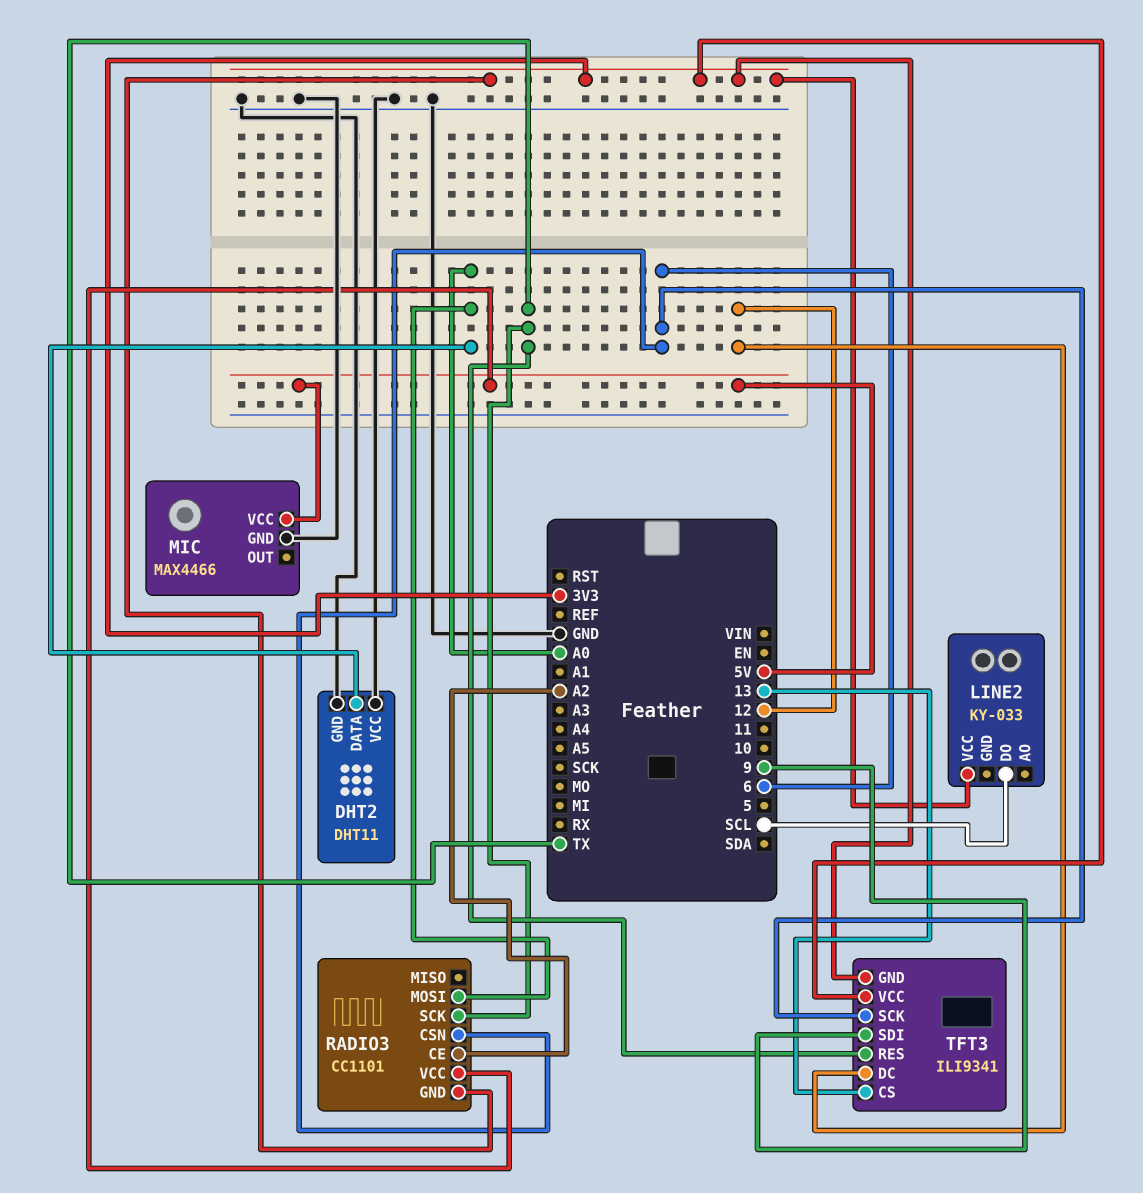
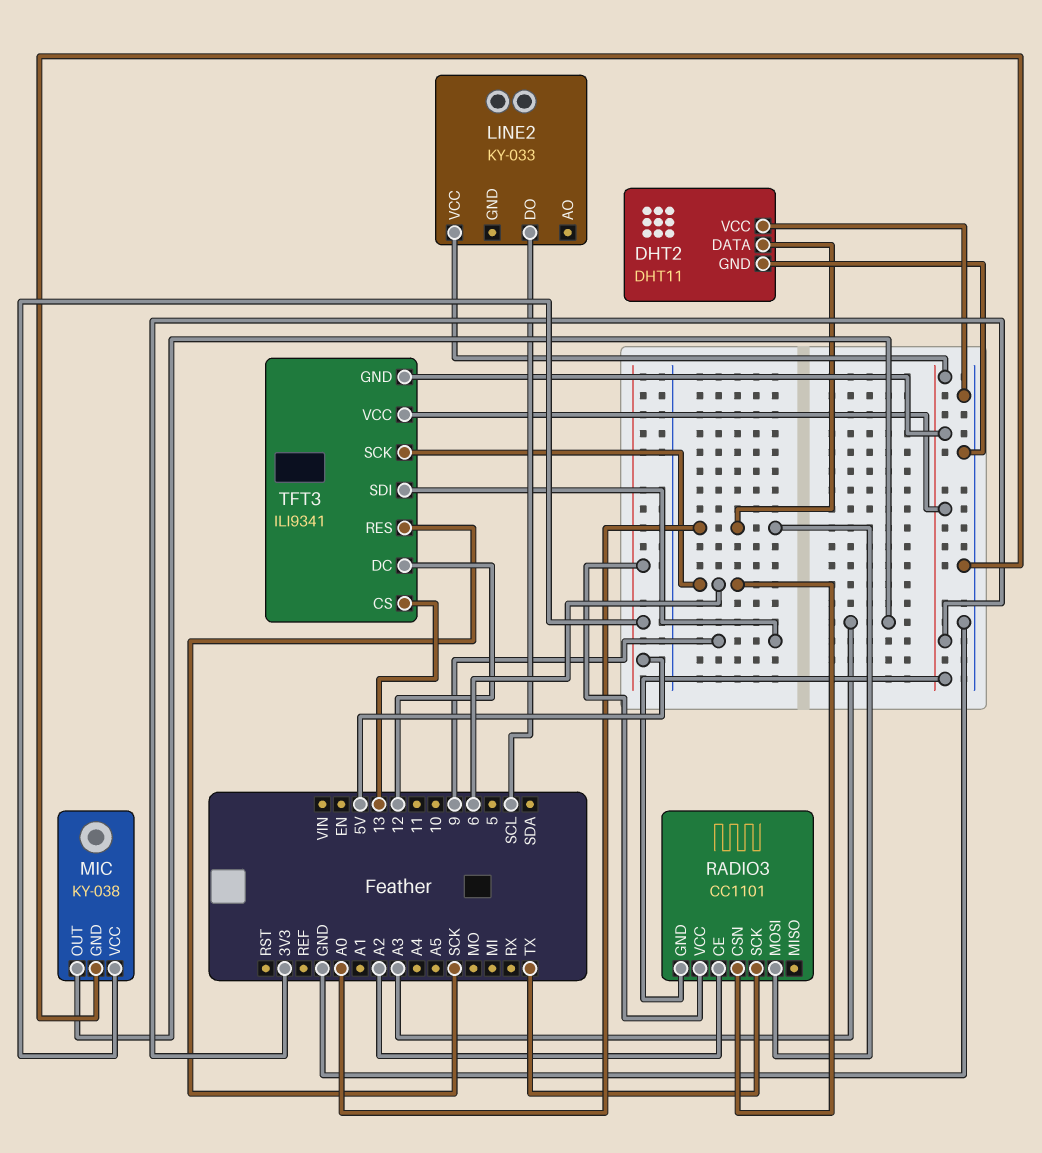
MIC: MAX4466 -> KY-038
MIC pin OUT: none -> A3
TFT3 pin RES: TX -> SCK

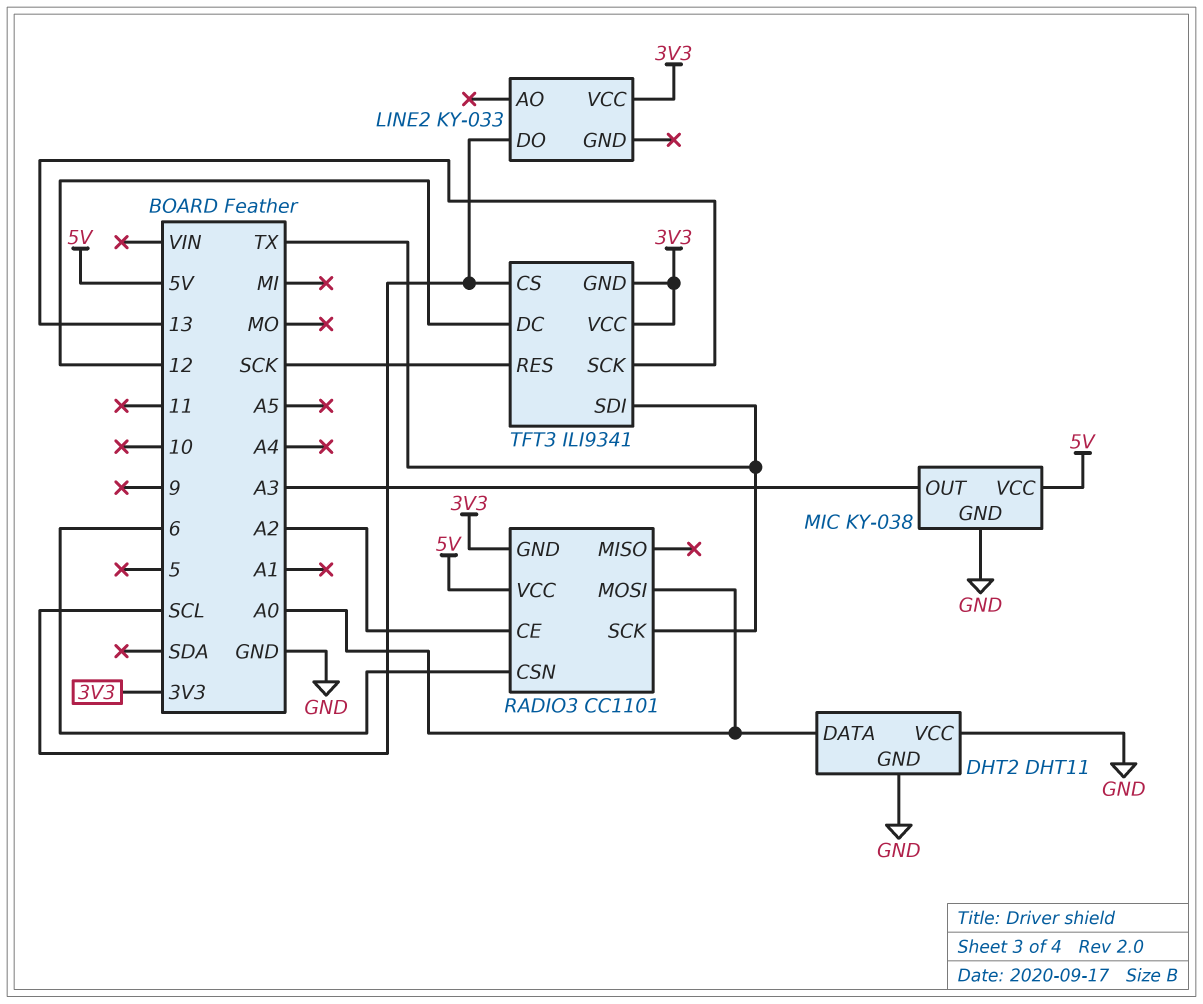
TFT3 pin CS: 13 -> SCL
TFT3 pin SCK: 6 -> 13
TFT3 pin SDI: 9 -> TX

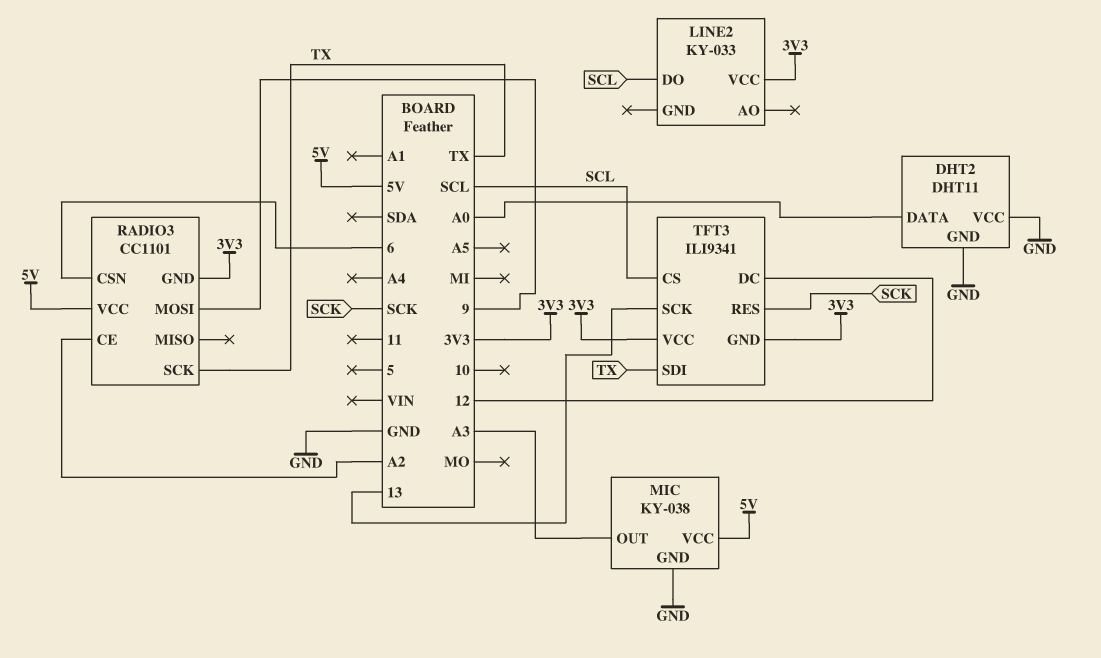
RADIO3 pin MOSI: A0 -> 9

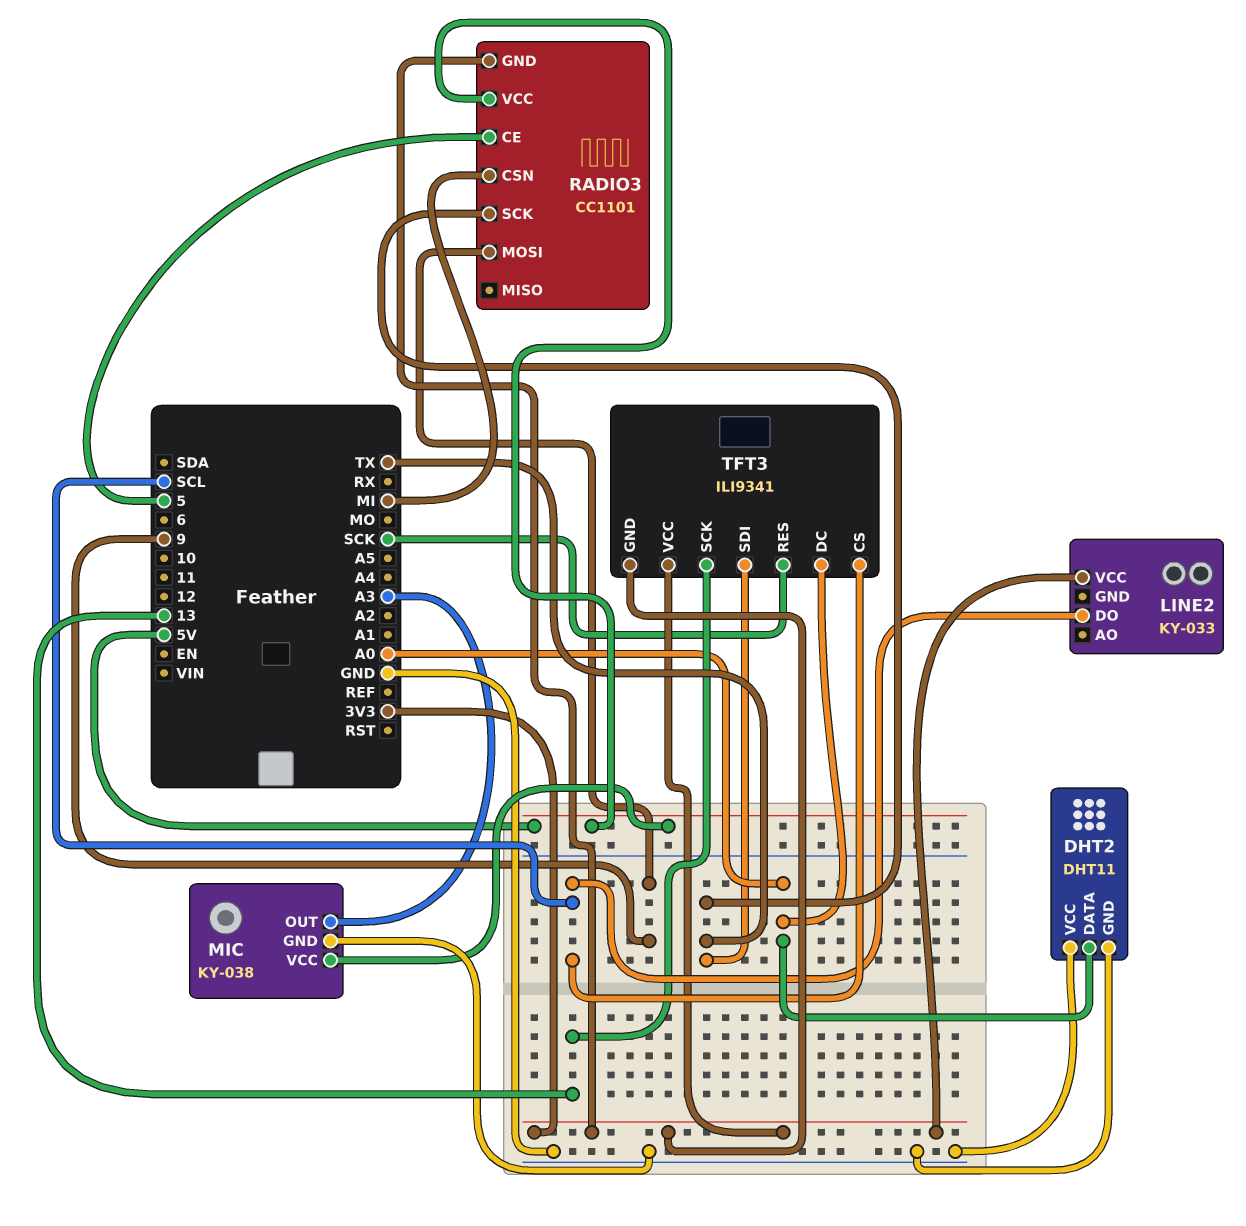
RADIO3 pin CE: A2 -> 5
RADIO3 pin CSN: 6 -> MI
TFT3 pin DC: 12 -> A0

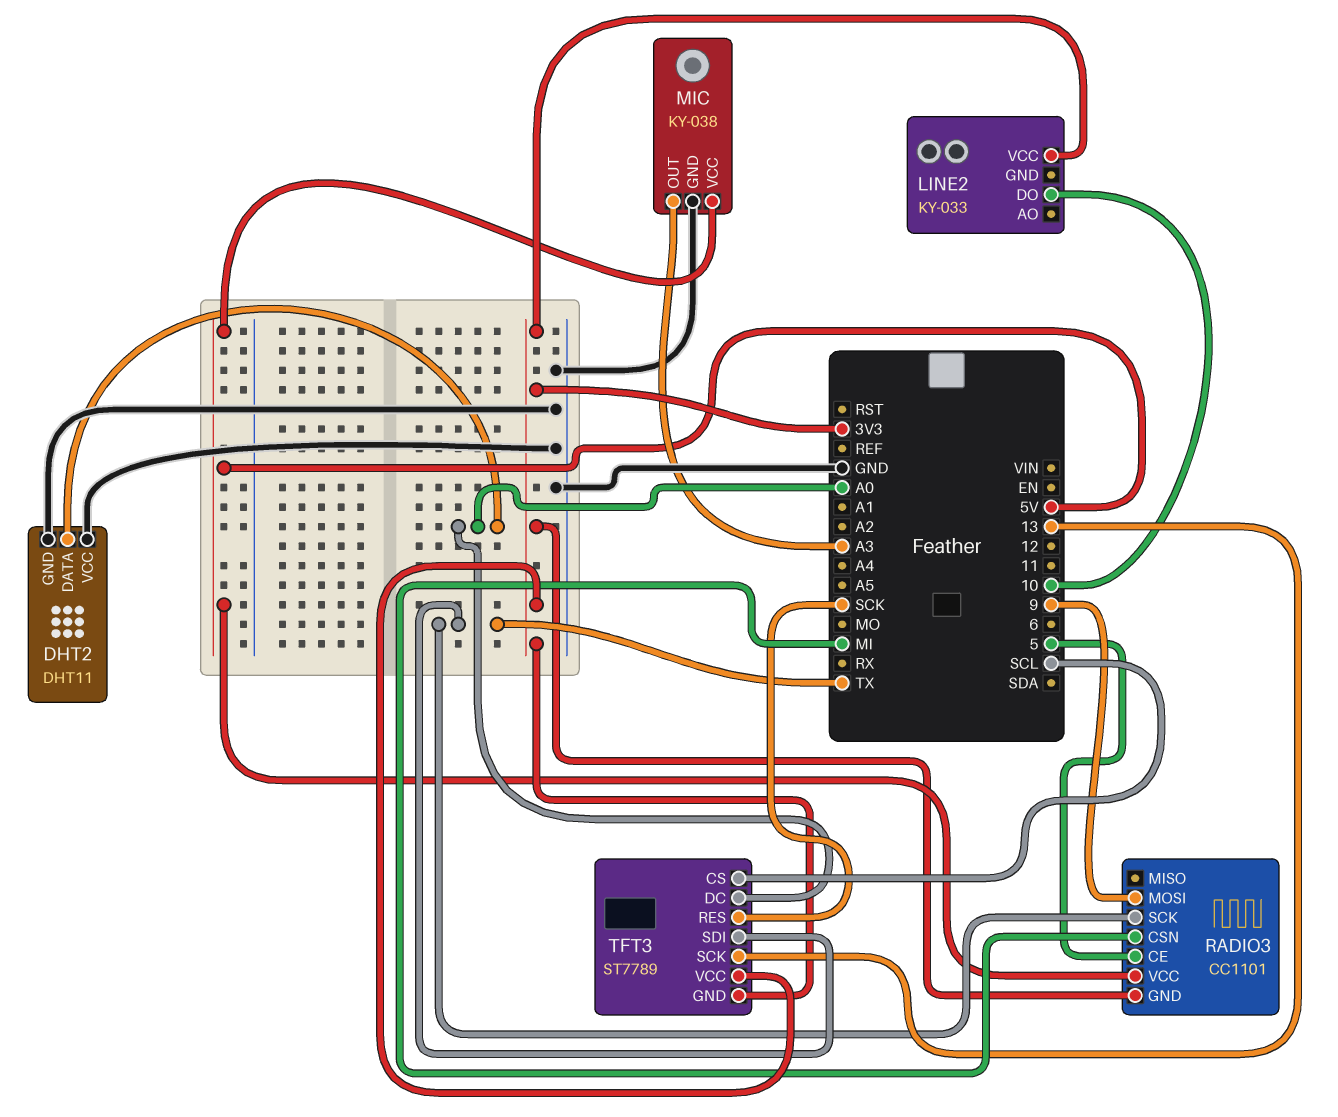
LINE2 pin DO: SCL -> 10
TFT3: ILI9341 -> ST7789

